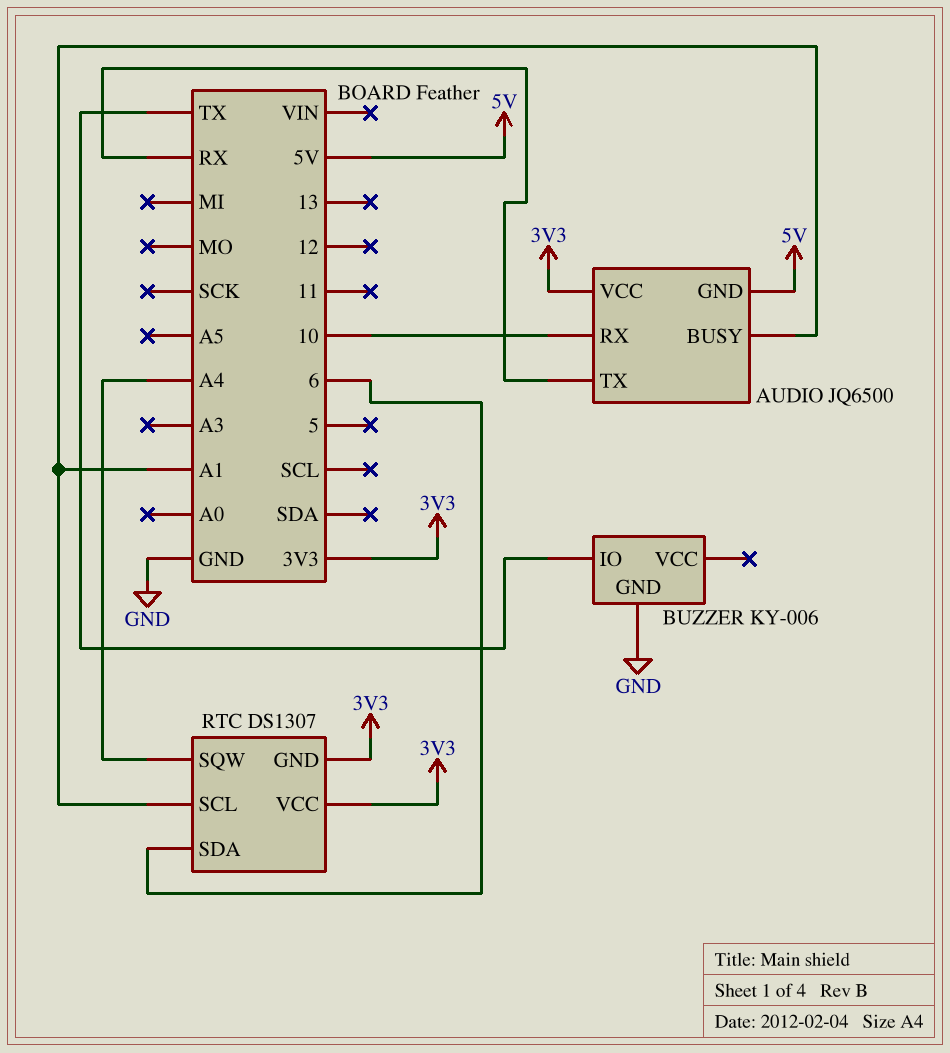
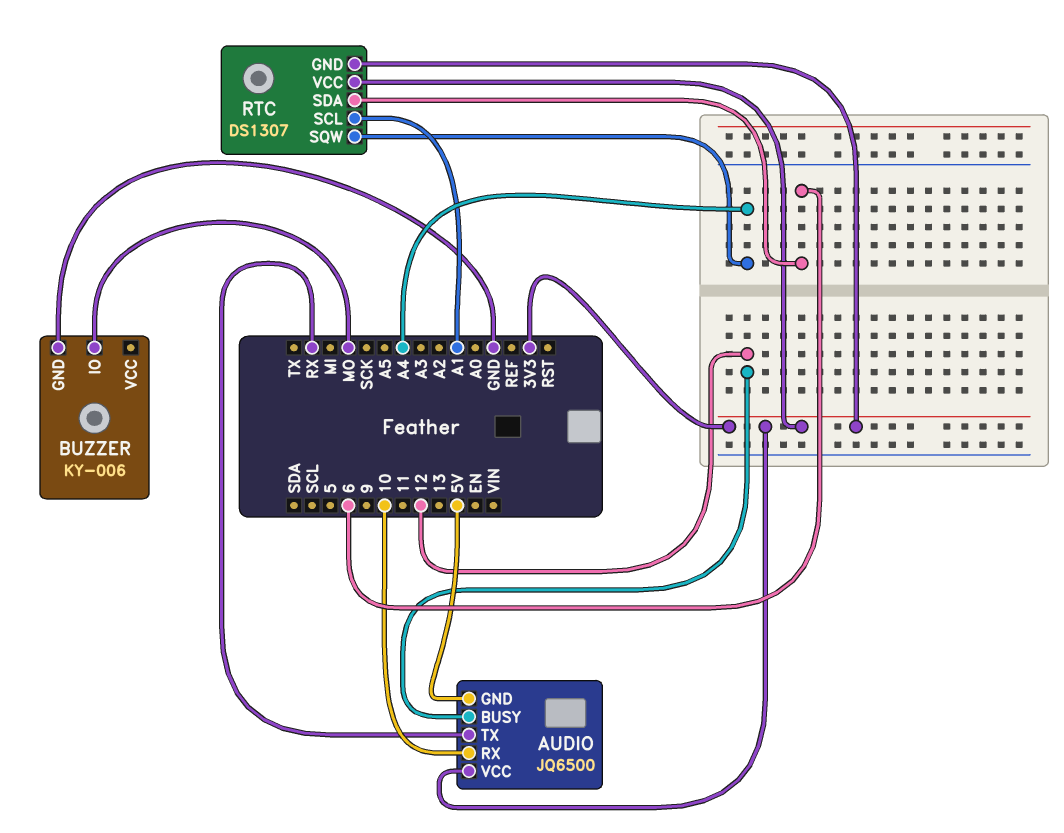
AUDIO pin BUSY: A1 -> 12
BUZZER pin IO: TX -> MO

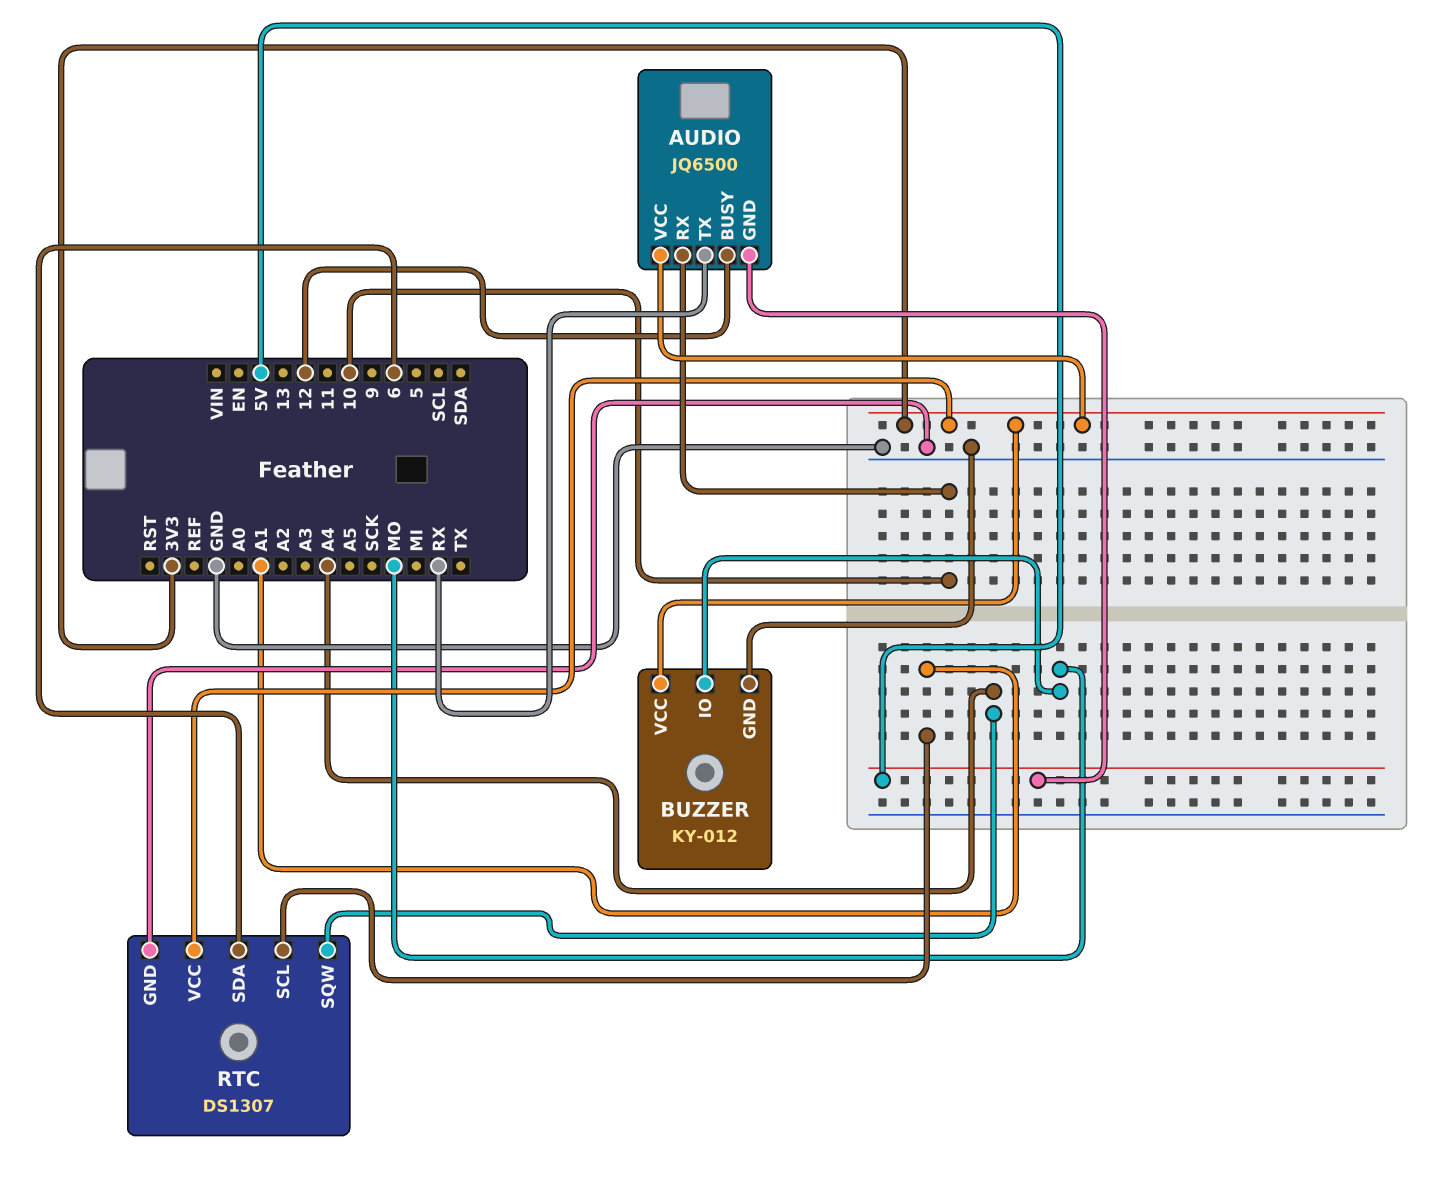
BUZZER: KY-006 -> KY-012
BUZZER pin VCC: none -> 3V3
RTC pin GND: 3V3 -> GND

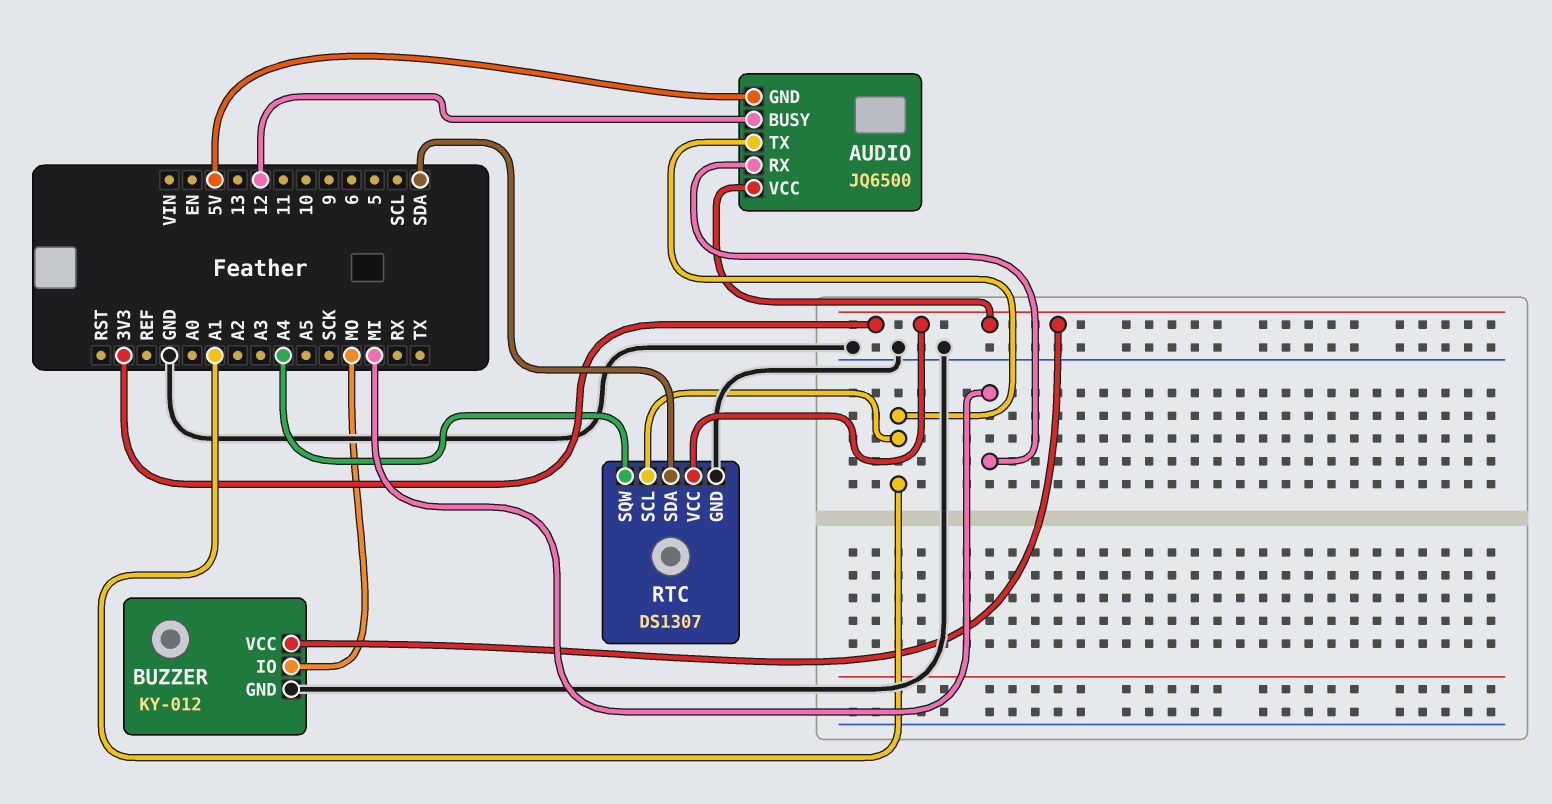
AUDIO pin RX: 10 -> MI
AUDIO pin TX: RX -> A1
RTC pin SDA: 6 -> SDA

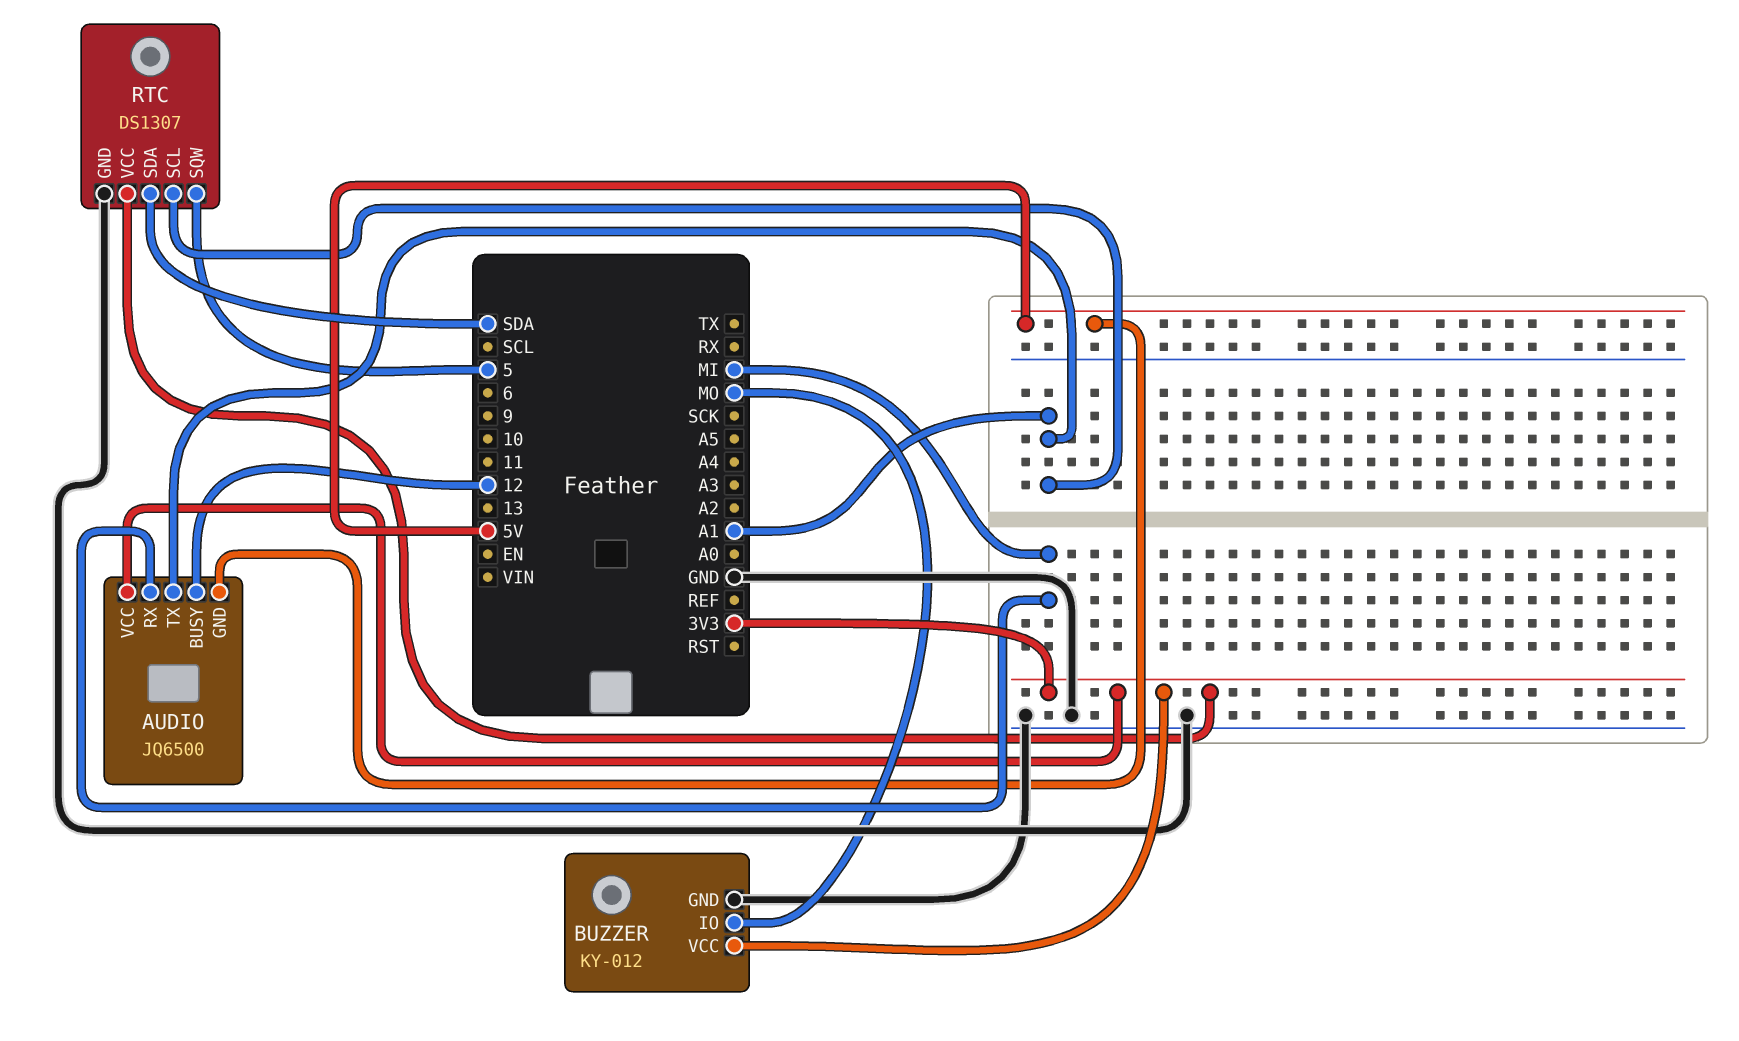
RTC pin SQW: A4 -> 5

